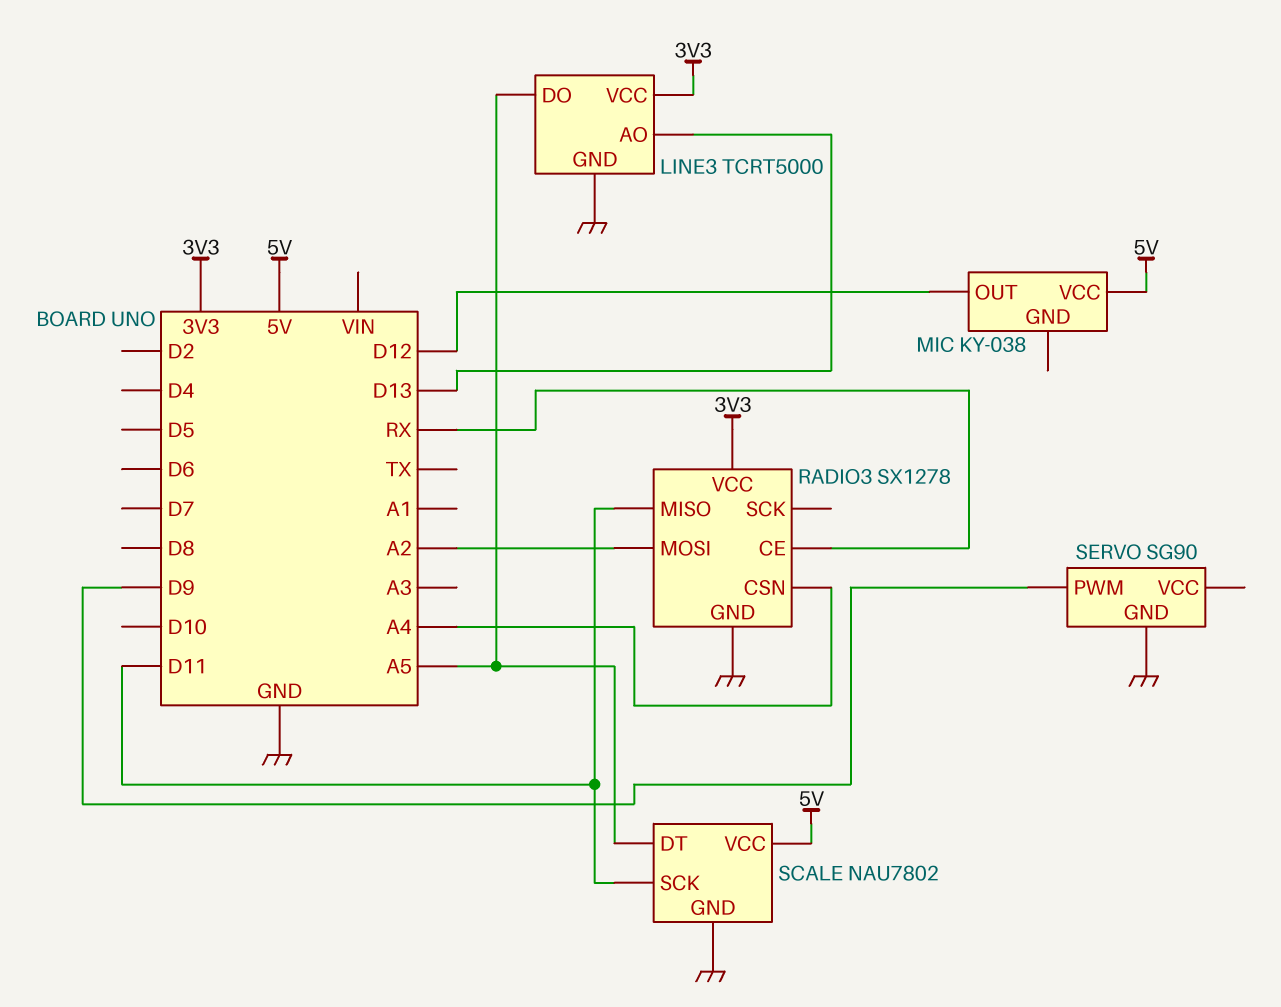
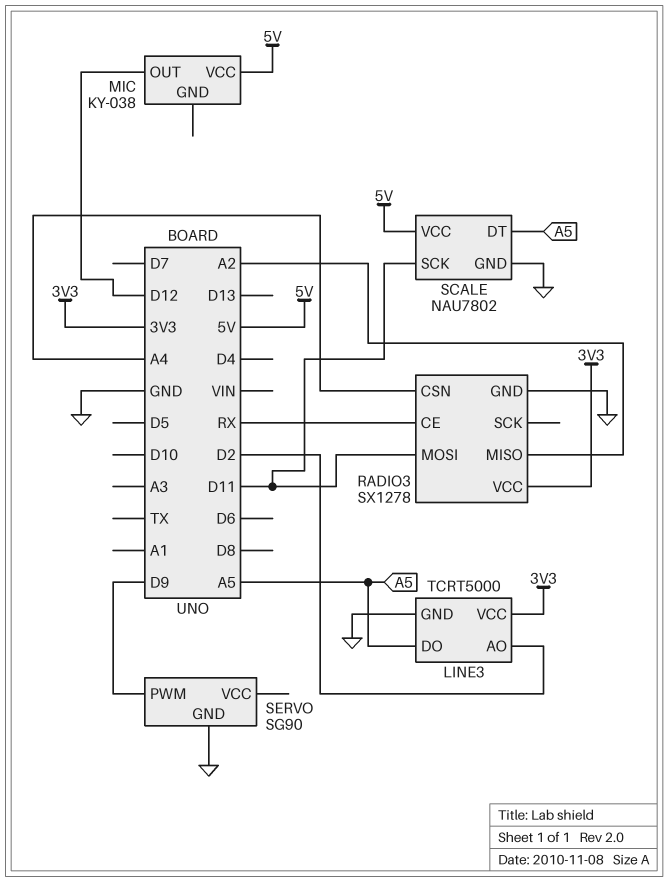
LINE3 pin AO: D13 -> D2
RADIO3 pin MISO: D11 -> A2
RADIO3 pin MOSI: A2 -> D11

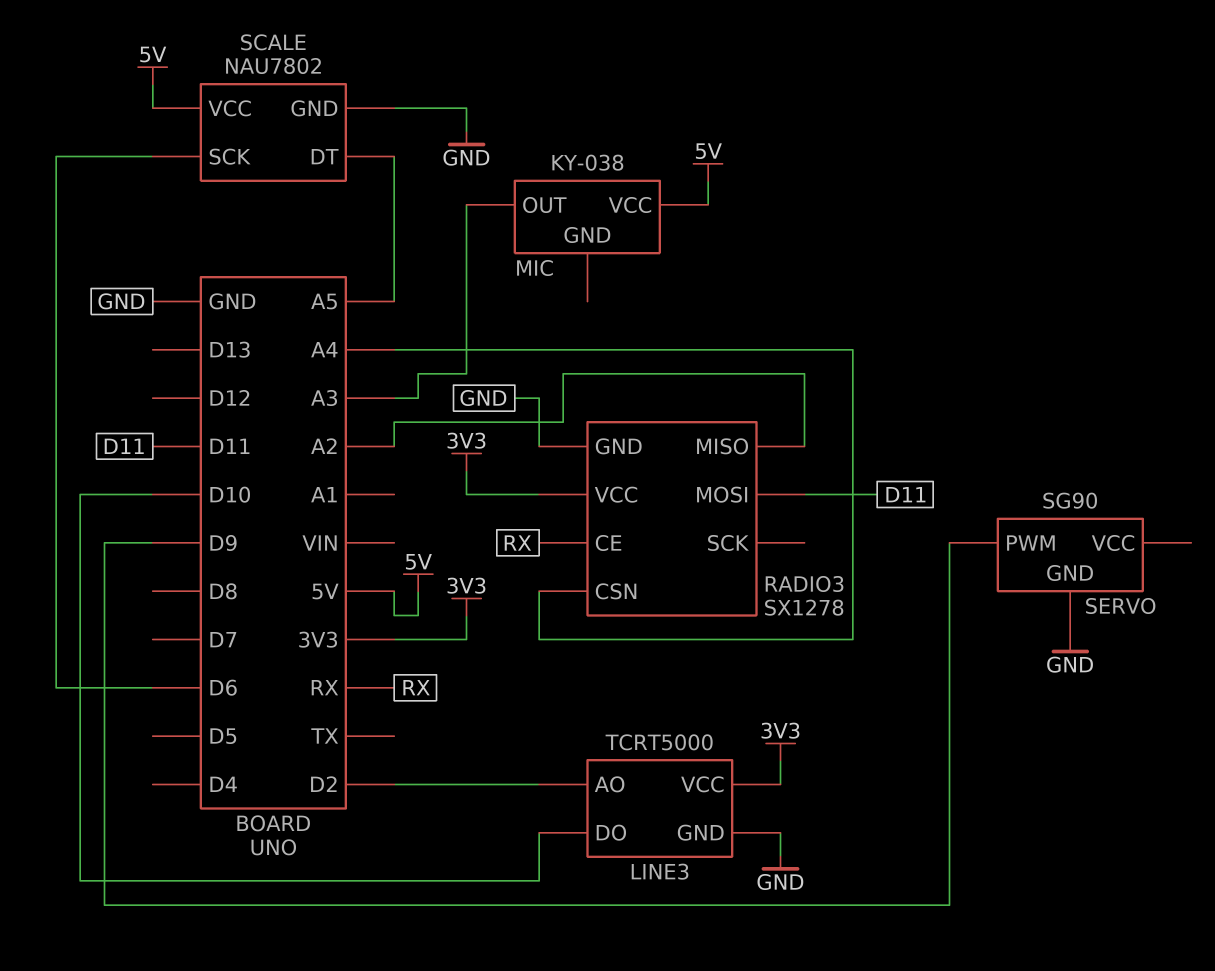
LINE3 pin DO: A5 -> D10
MIC pin OUT: D12 -> A3
SCALE pin SCK: D11 -> D6

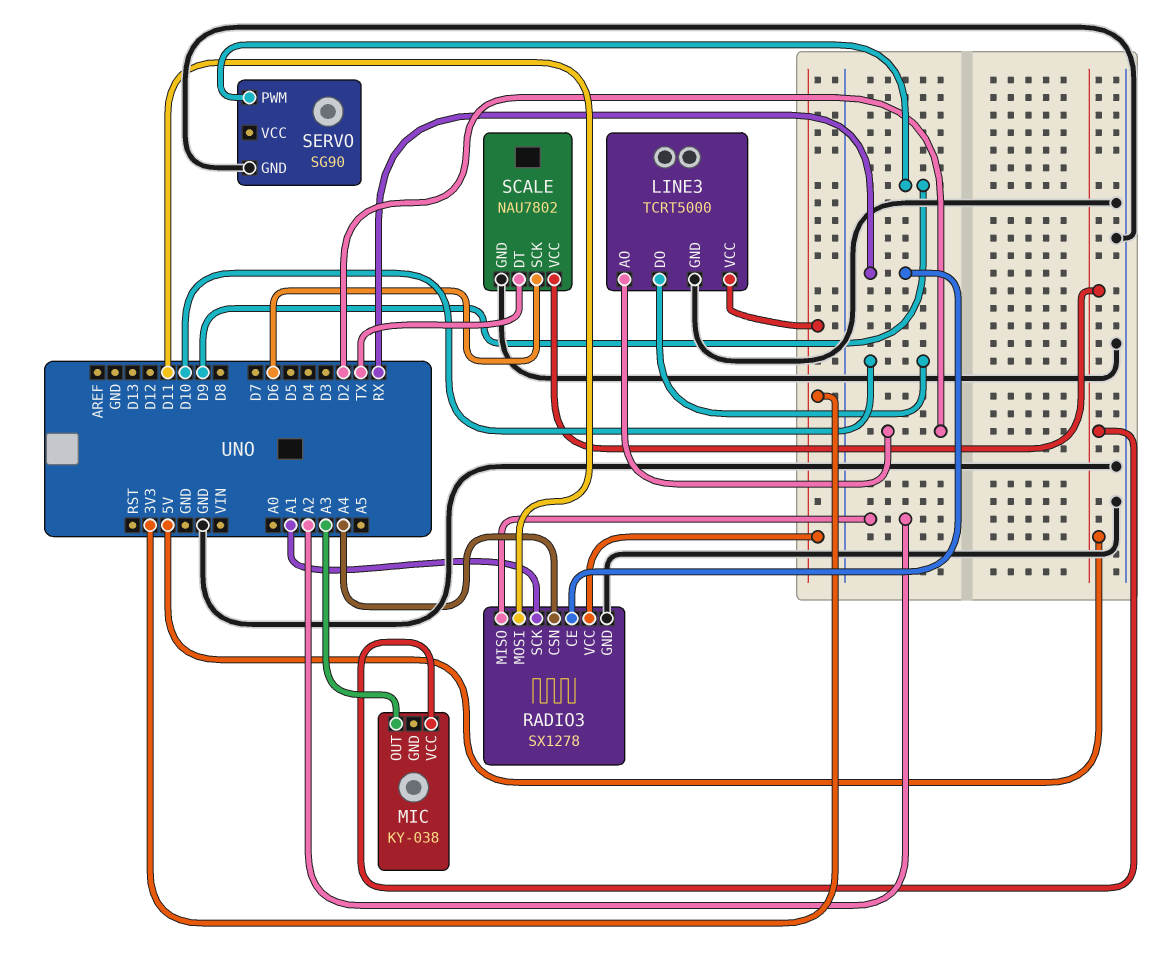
RADIO3 pin SCK: none -> A1
SCALE pin DT: A5 -> TX

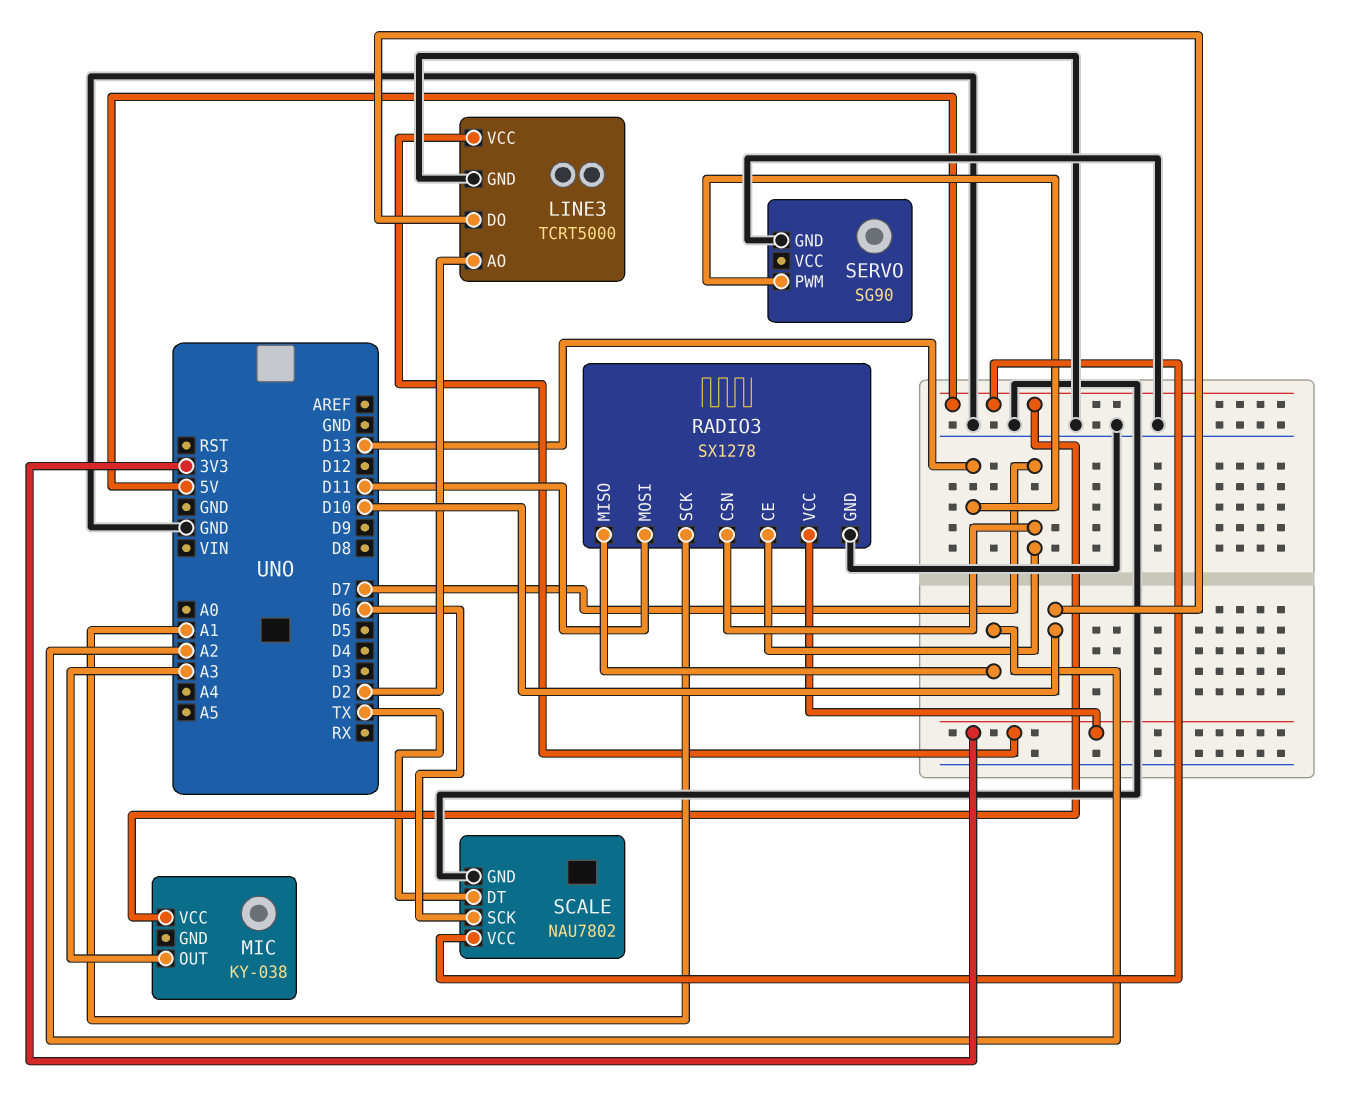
RADIO3 pin CE: RX -> D7
RADIO3 pin CSN: A4 -> D7
SERVO pin PWM: D9 -> D13

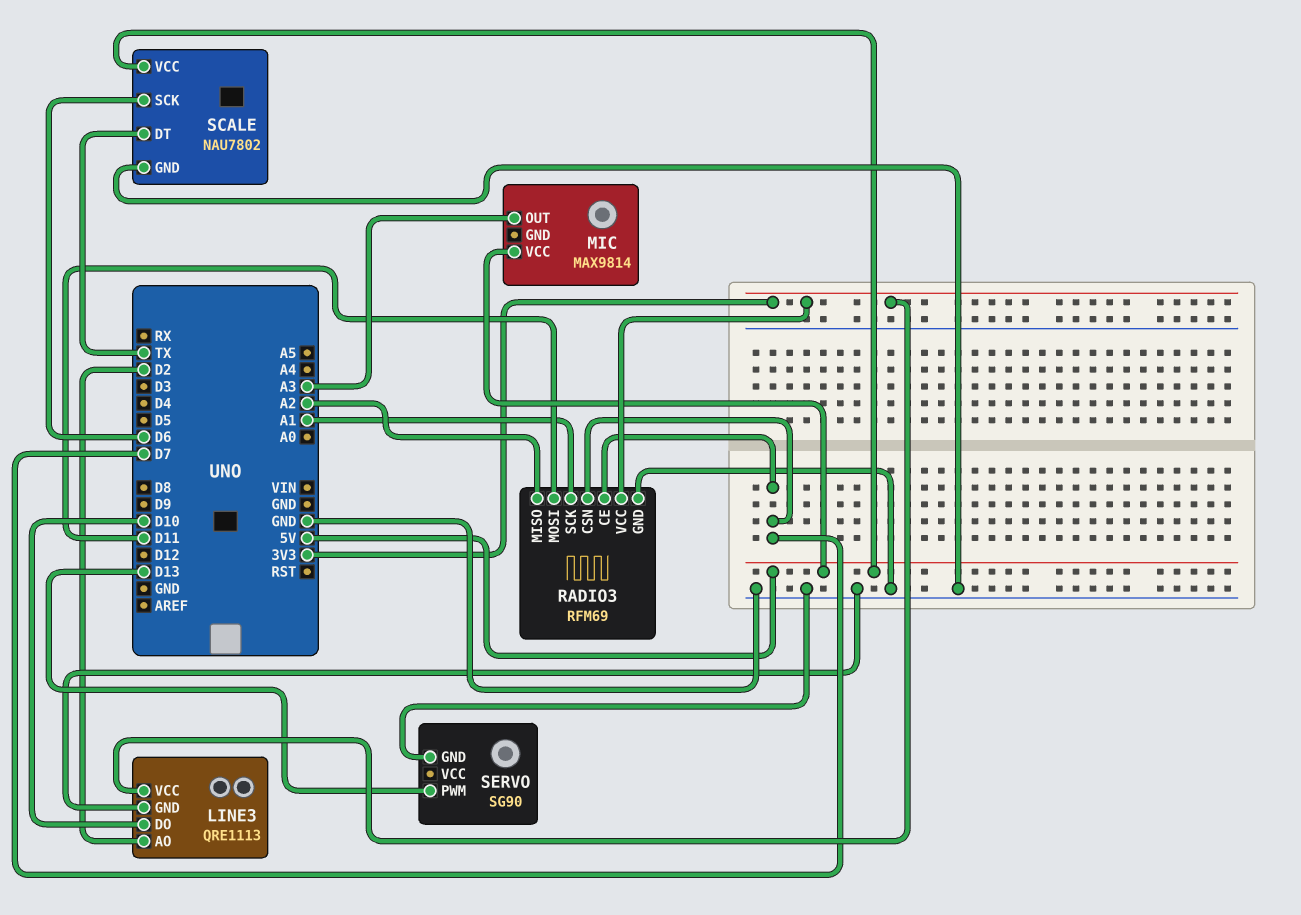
LINE3: TCRT5000 -> QRE1113
MIC: KY-038 -> MAX9814
RADIO3: SX1278 -> RFM69

